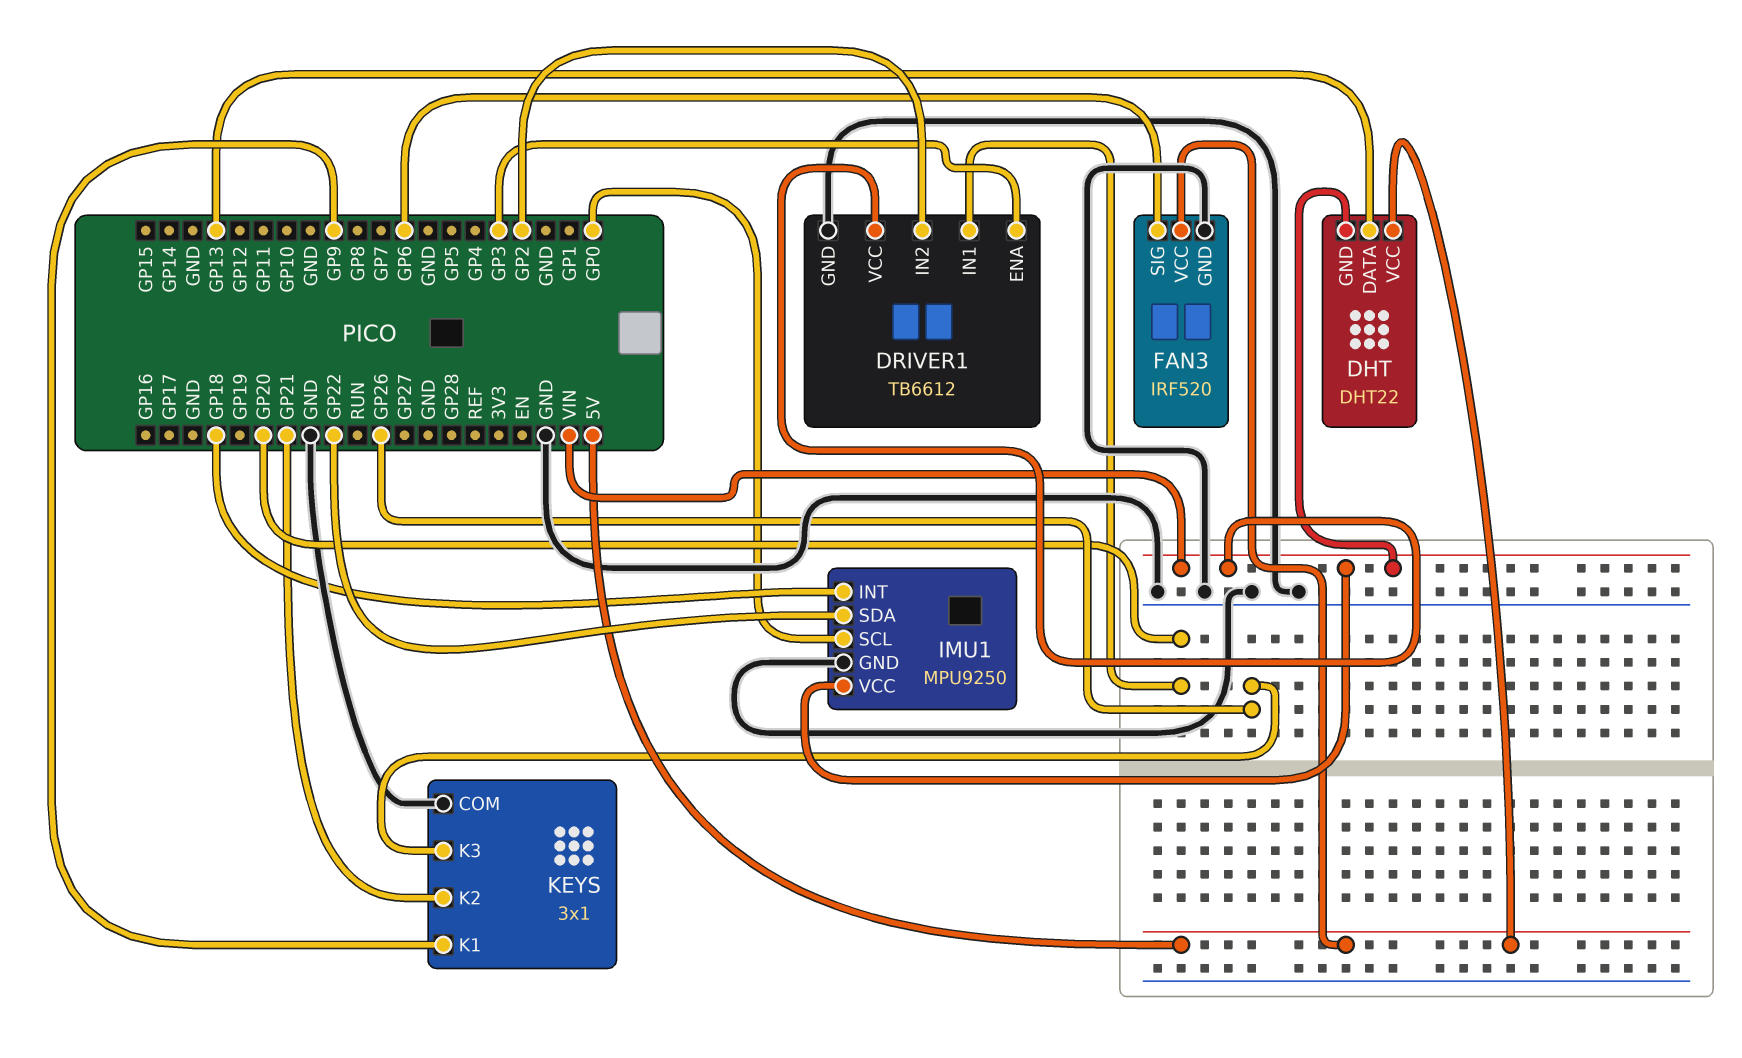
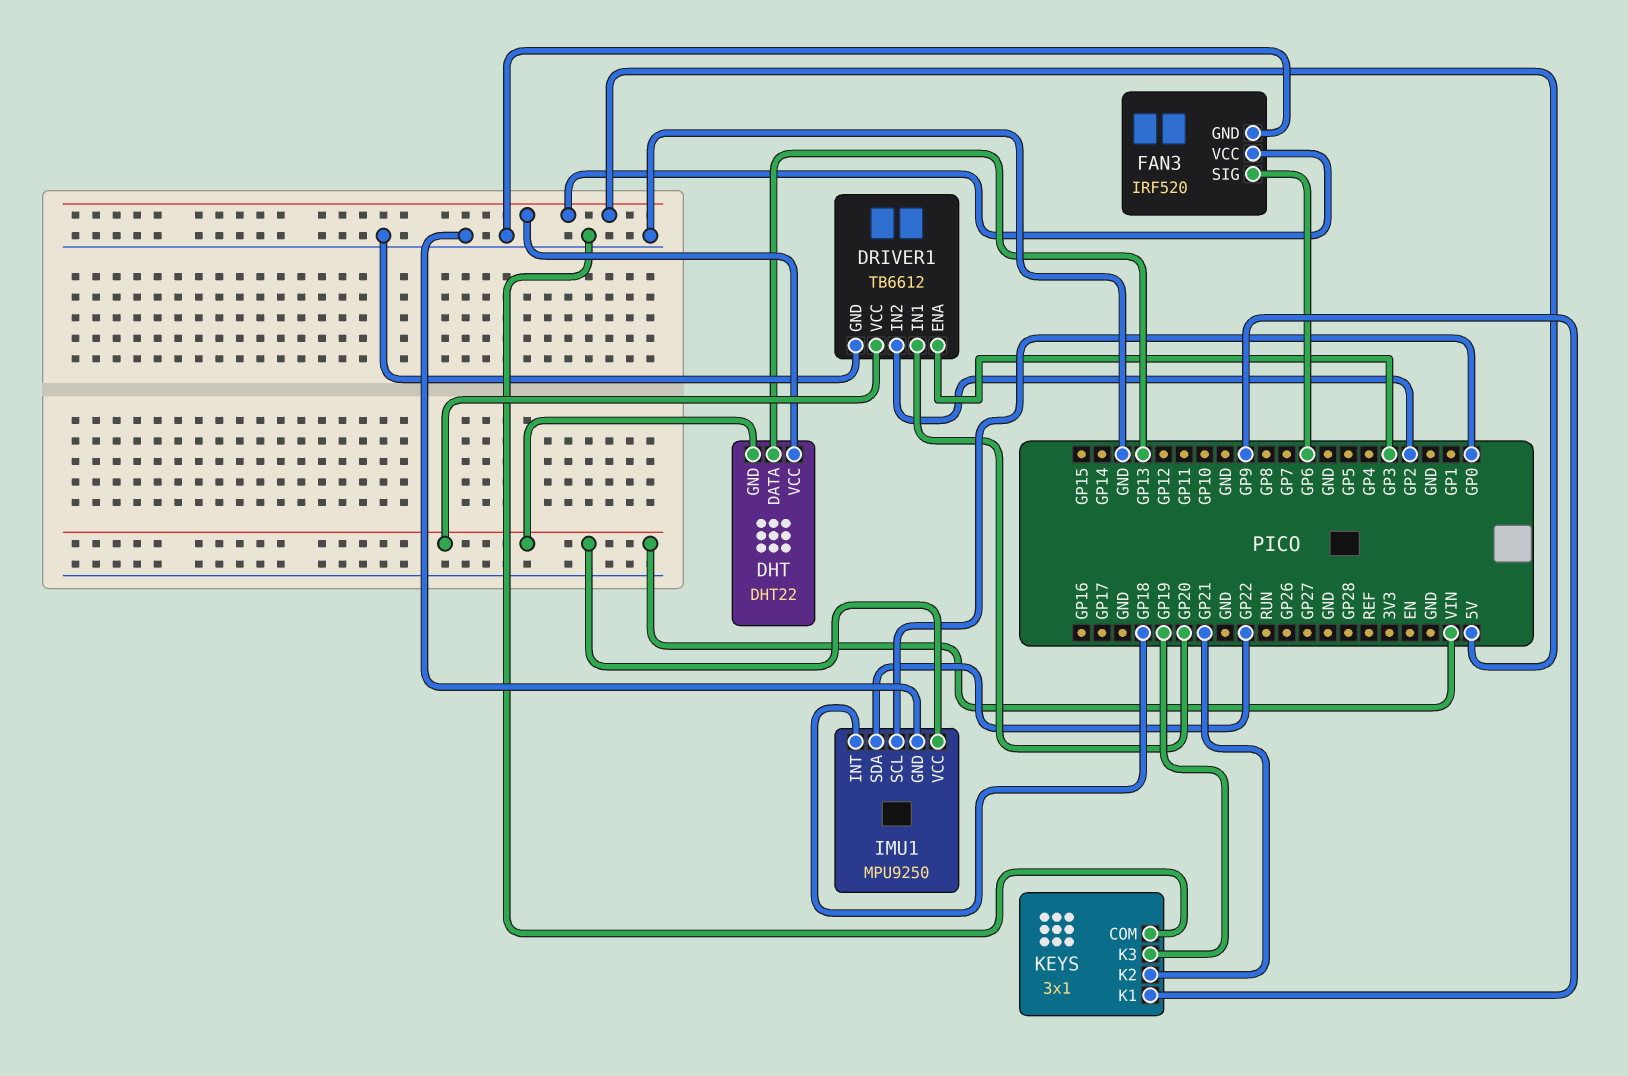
KEYS pin K3: GP26 -> GP19

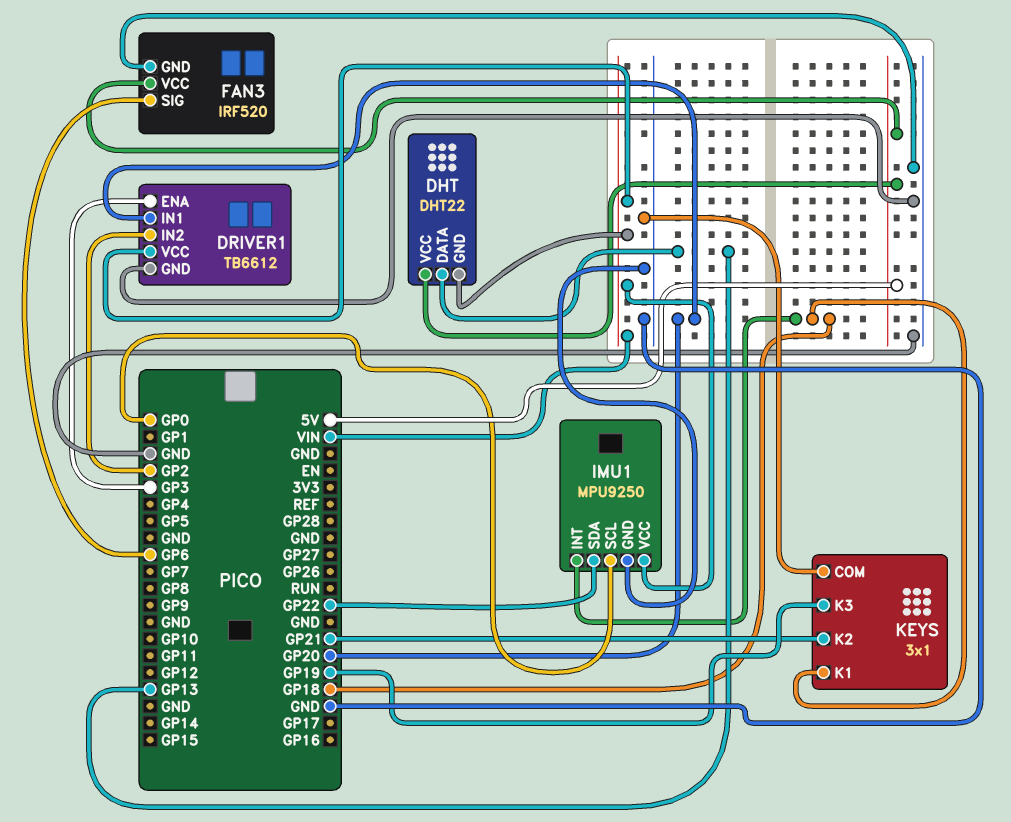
KEYS pin K1: GP9 -> GP18

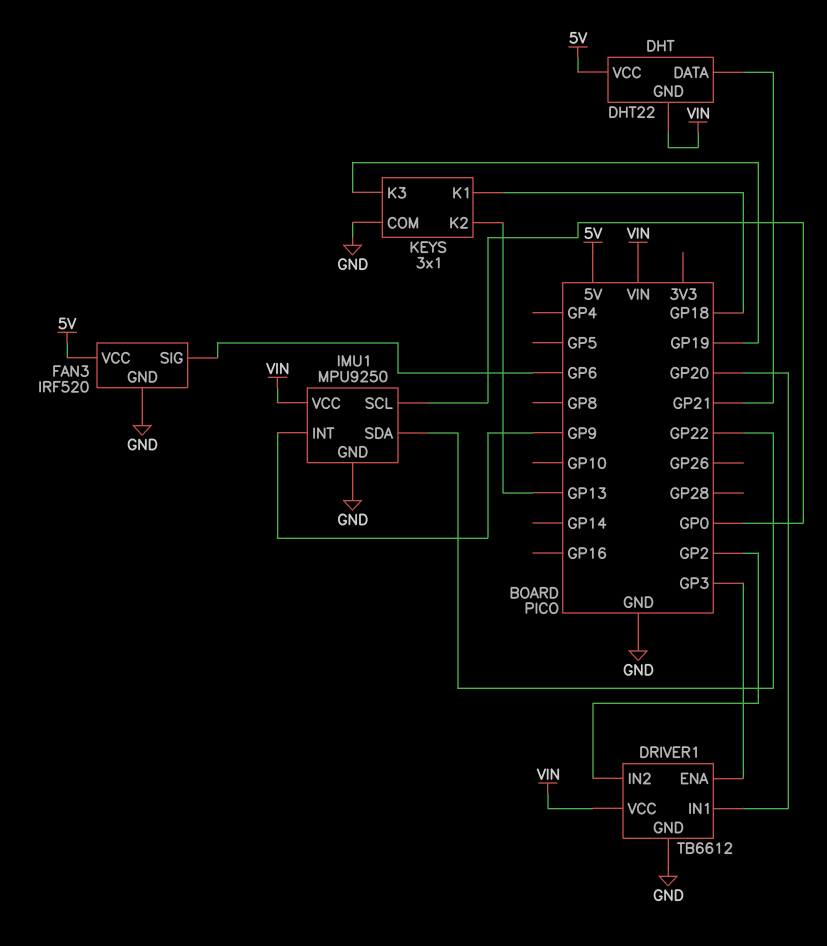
DHT pin DATA: GP13 -> GP21
IMU1 pin INT: GP18 -> GP9
KEYS pin K2: GP21 -> GP13

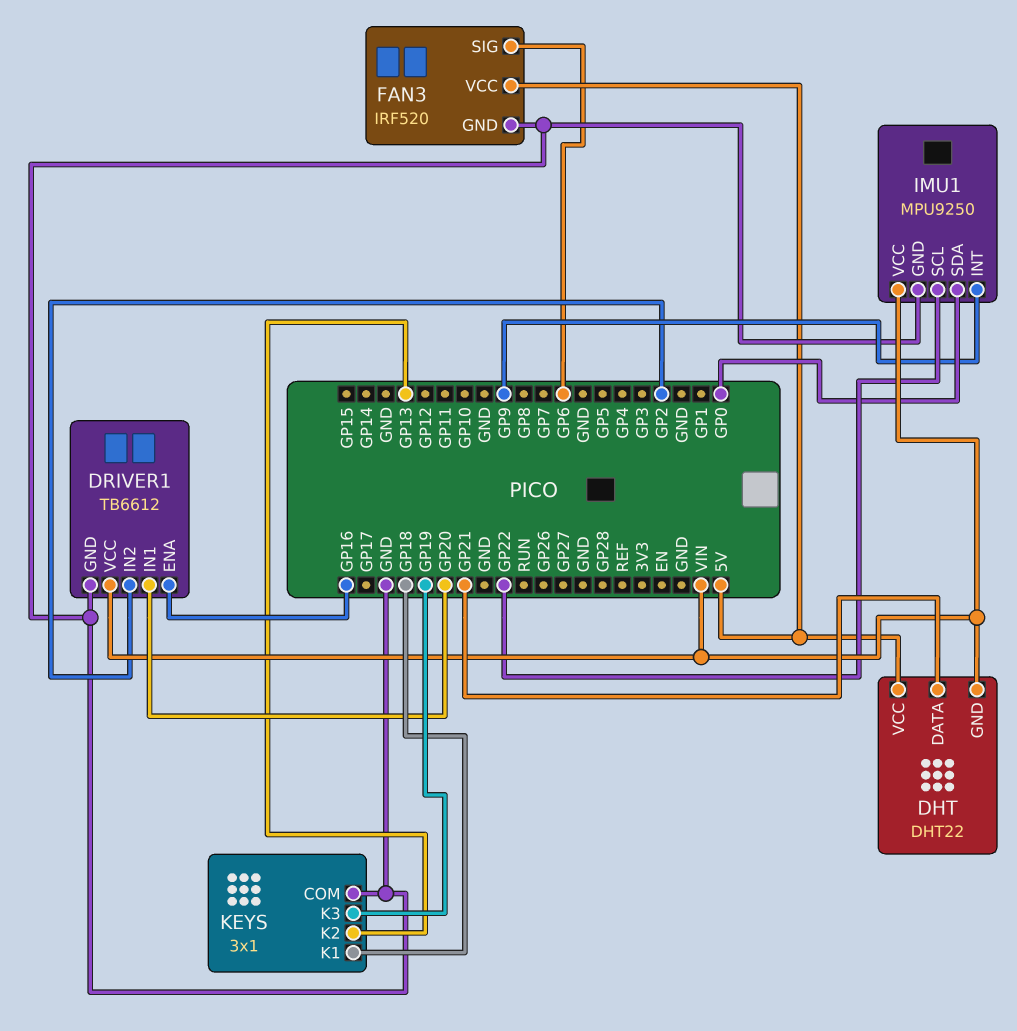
DRIVER1 pin ENA: GP3 -> GP16
IMU1 pin SCL: GP0 -> GP22
IMU1 pin SDA: GP22 -> GP0

